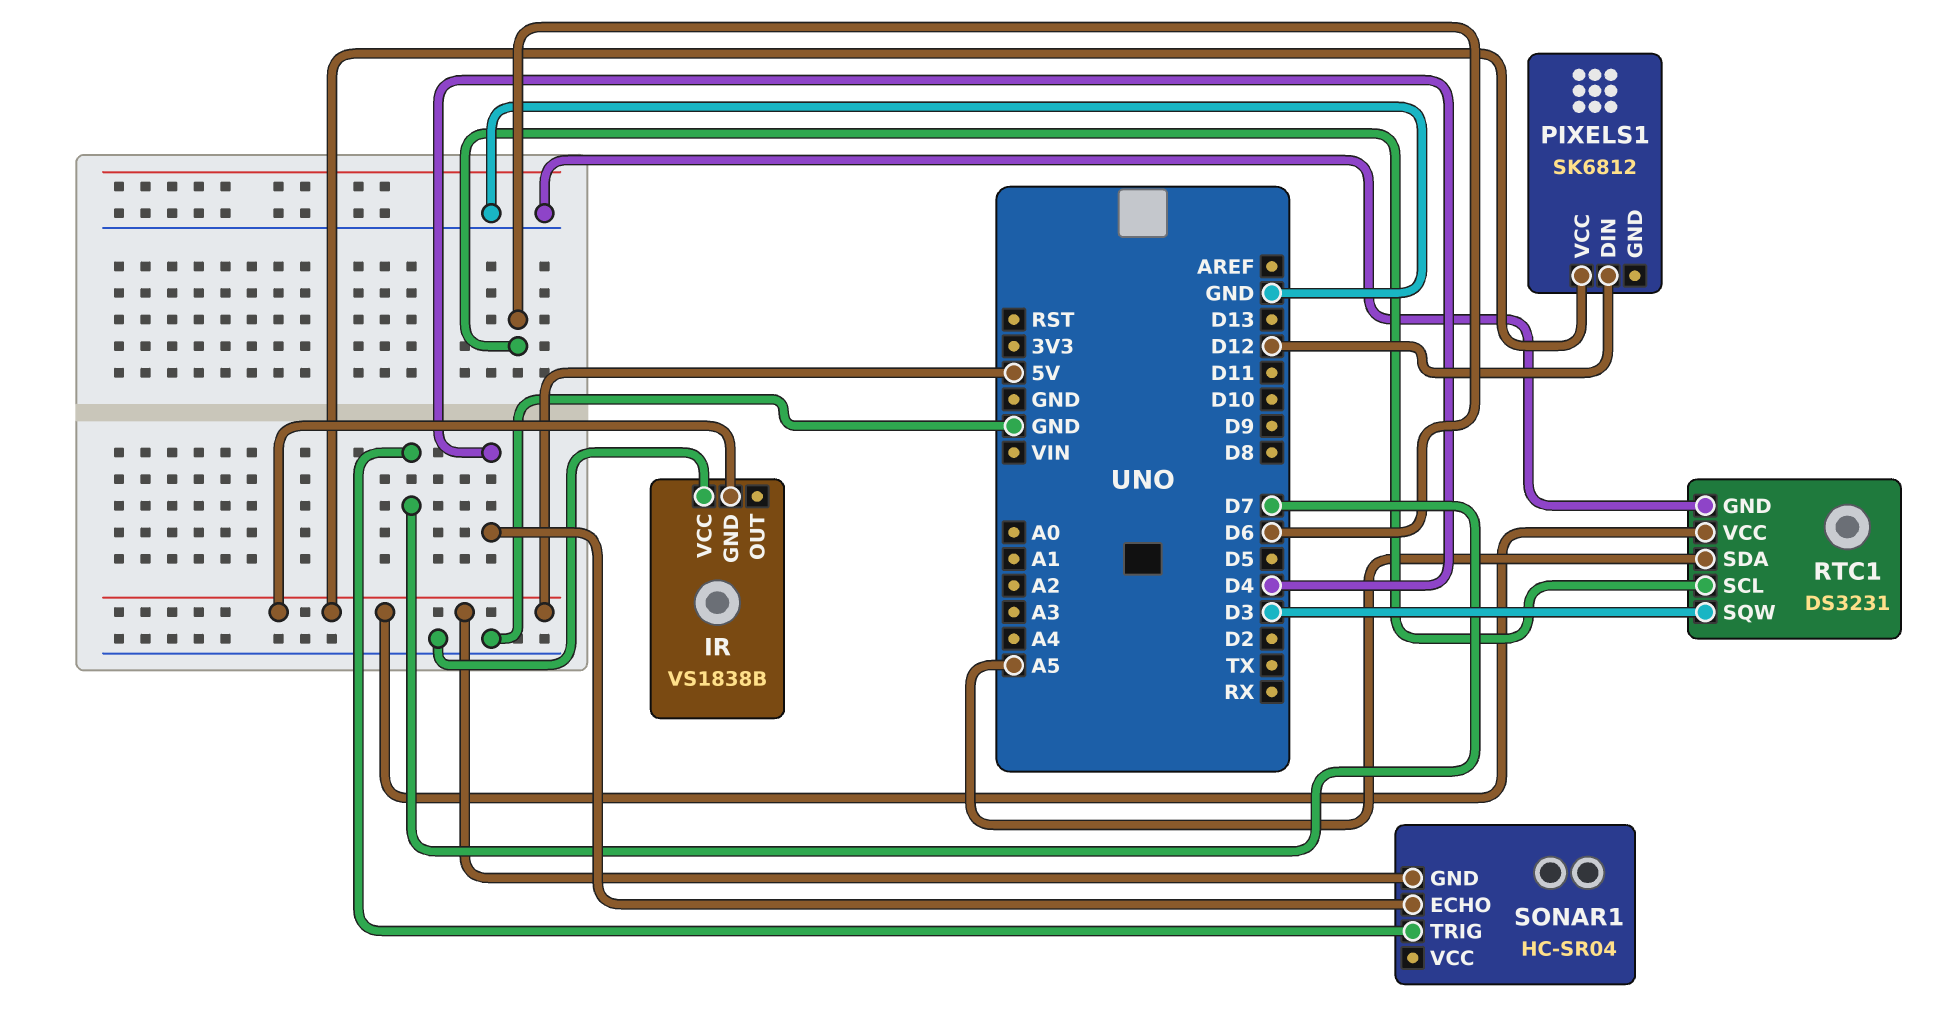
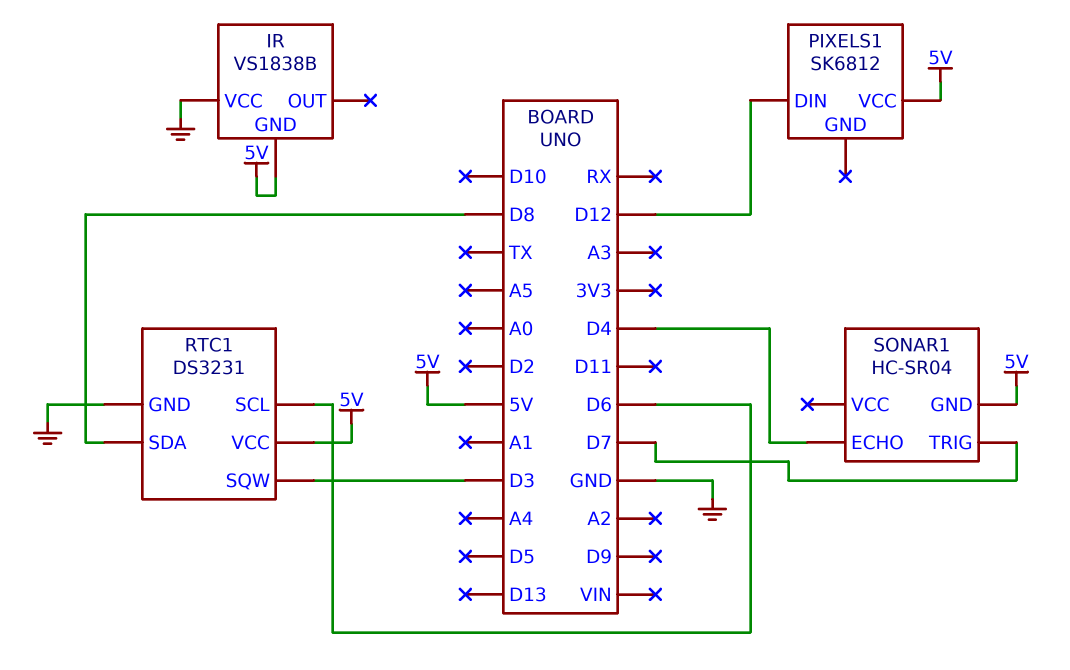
RTC1 pin SDA: A5 -> D8

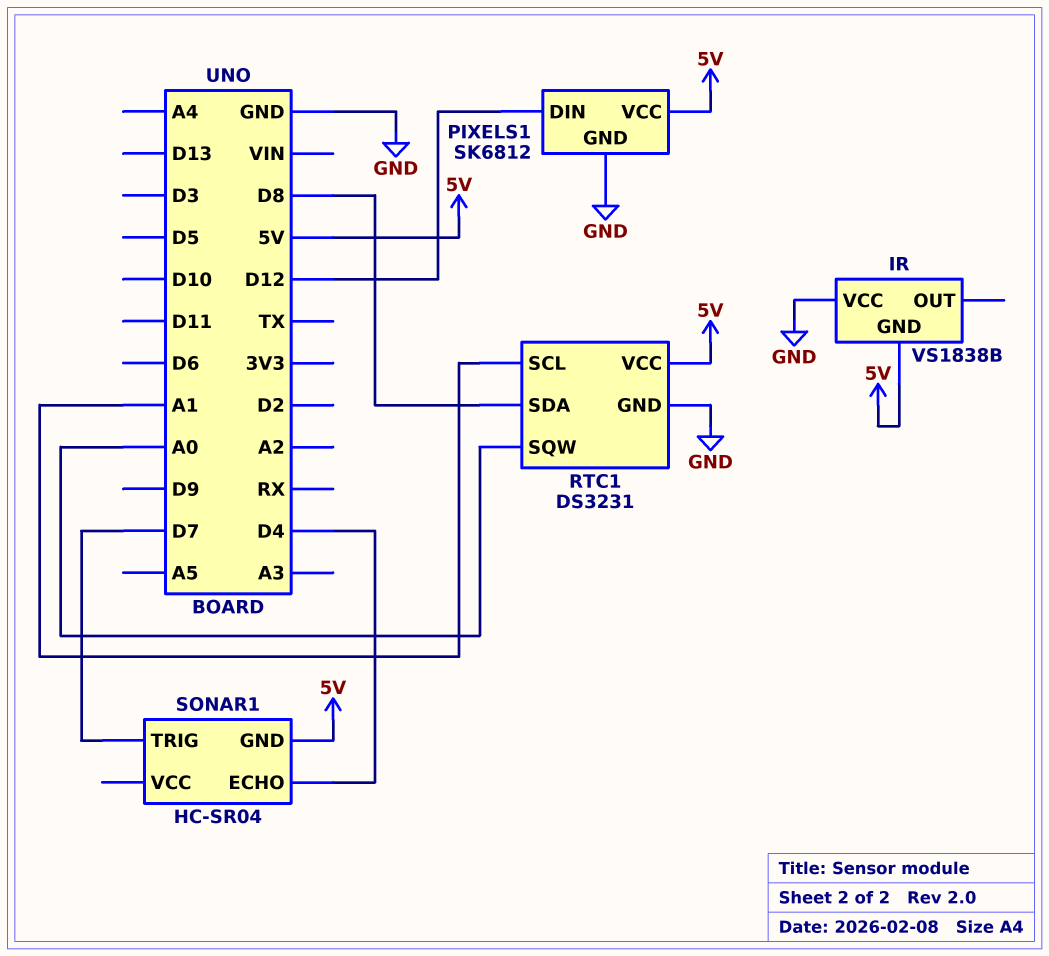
PIXELS1 pin GND: none -> GND
RTC1 pin SCL: D6 -> A1
RTC1 pin SQW: D3 -> A0

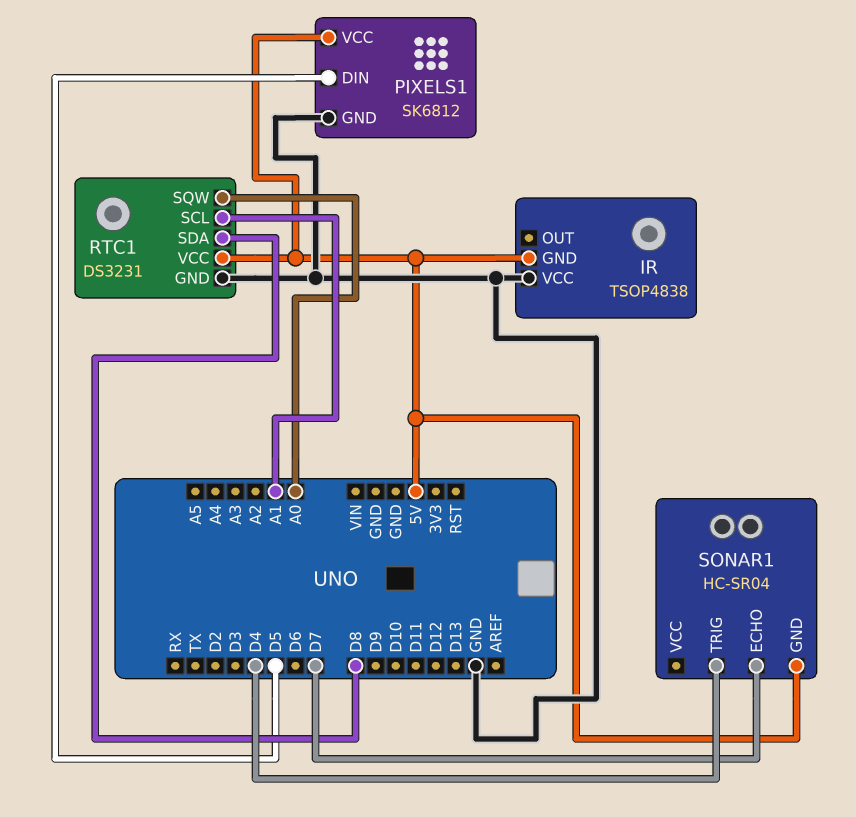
IR: VS1838B -> TSOP4838
PIXELS1 pin DIN: D12 -> D5
SONAR1 pin ECHO: D4 -> D7
SONAR1 pin TRIG: D7 -> D4

